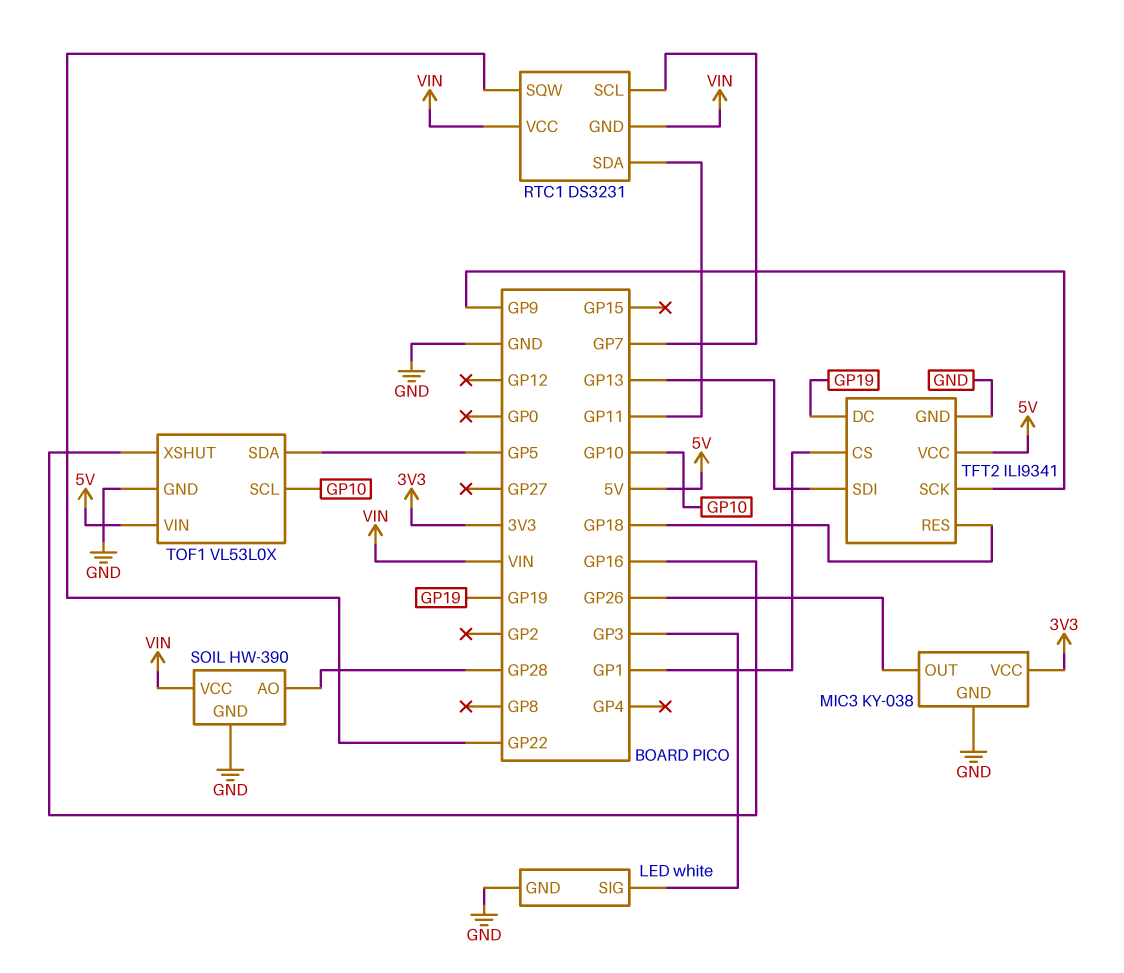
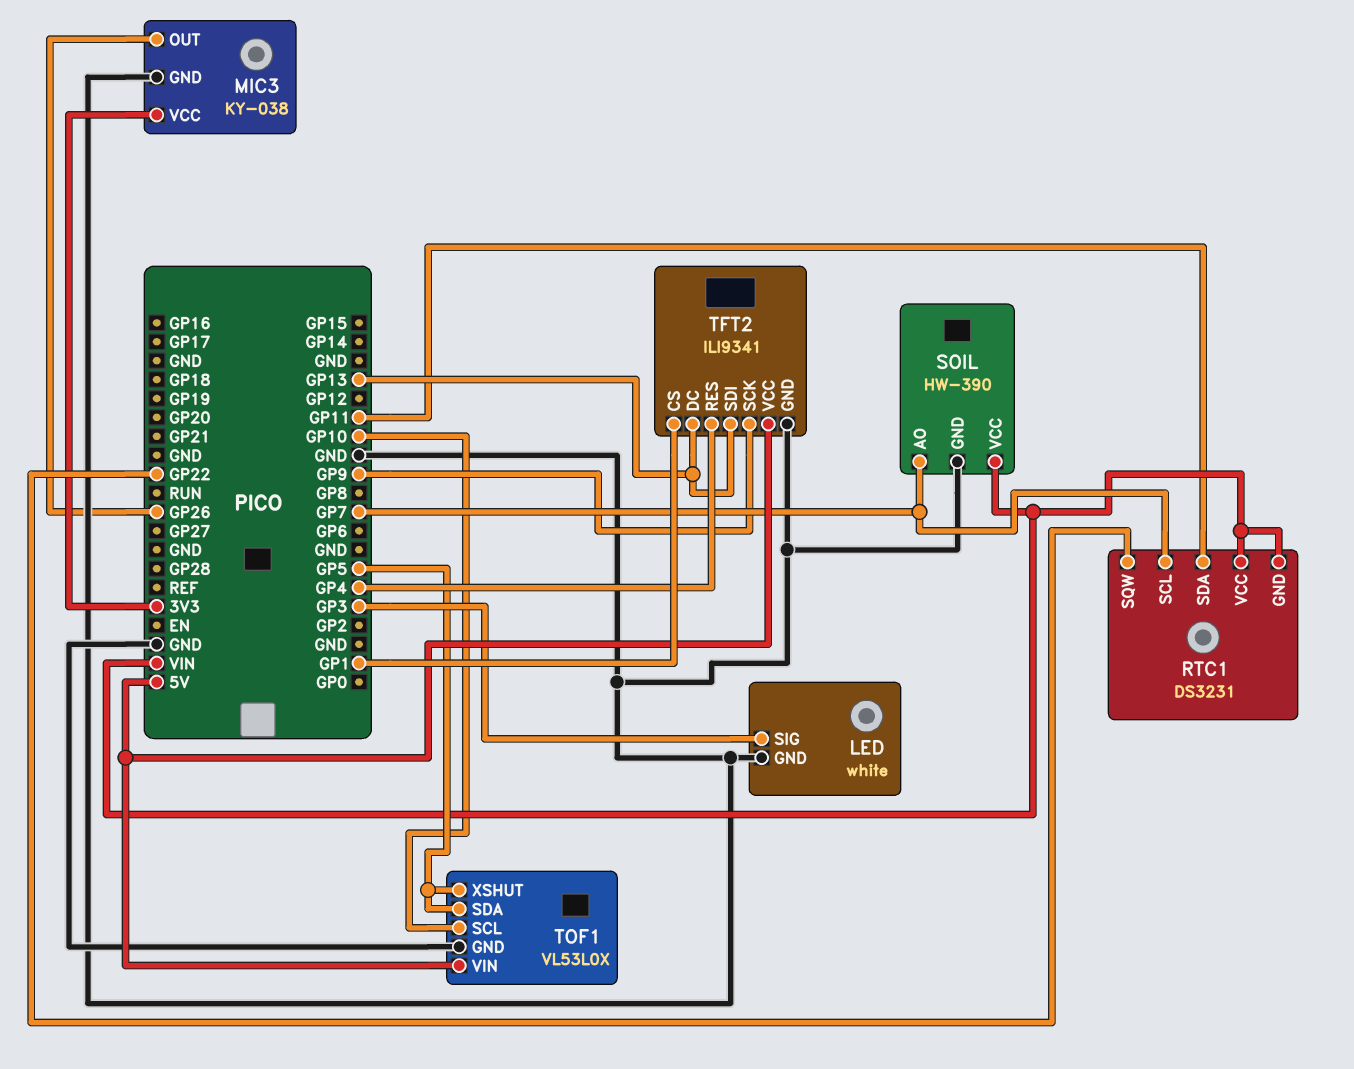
SOIL pin AO: GP28 -> GP7
TFT2 pin DC: GP19 -> GP13
TFT2 pin RES: GP18 -> GP4
TOF1 pin XSHUT: GP16 -> GP5

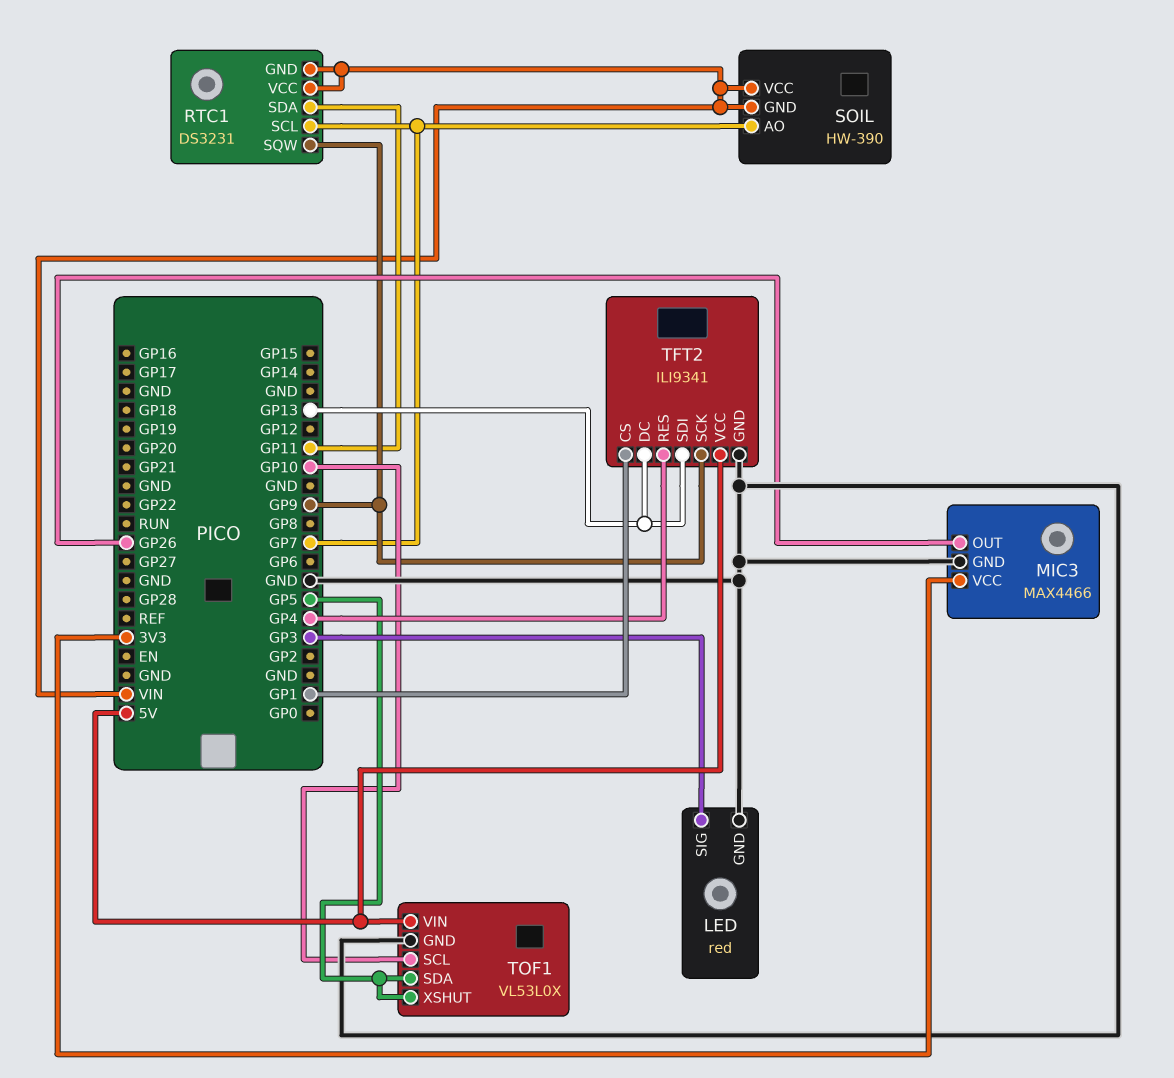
LED: white -> red
MIC3: KY-038 -> MAX4466
RTC1 pin SQW: GP22 -> GP9
SOIL pin GND: GND -> VIN

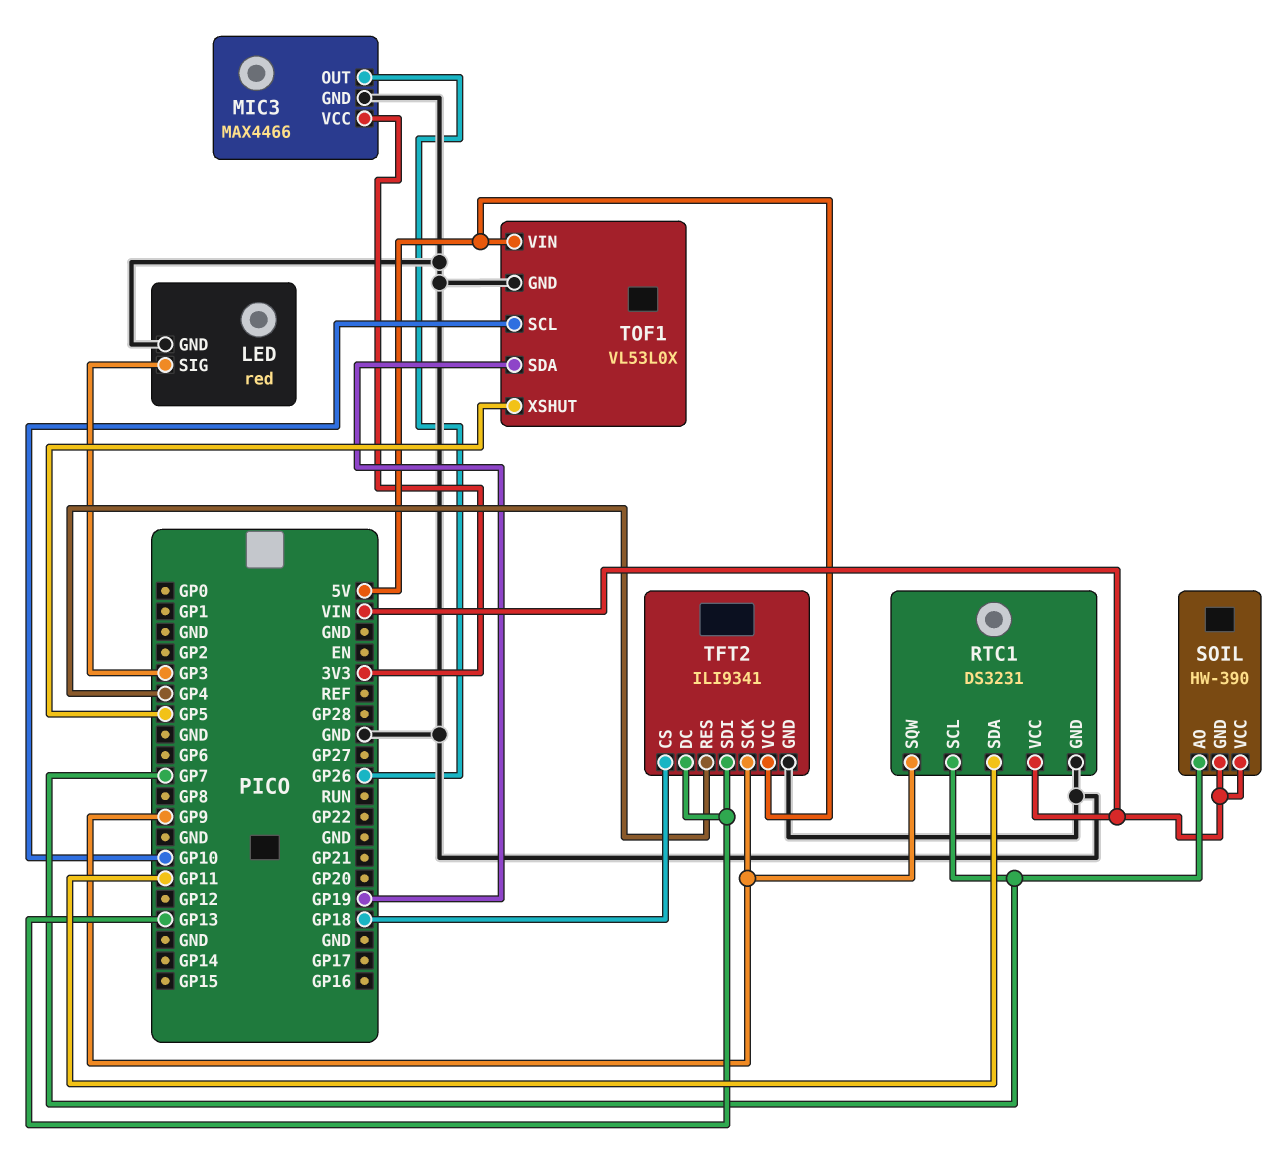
RTC1 pin GND: VIN -> GND
TFT2 pin CS: GP1 -> GP18
TOF1 pin SDA: GP5 -> GP19

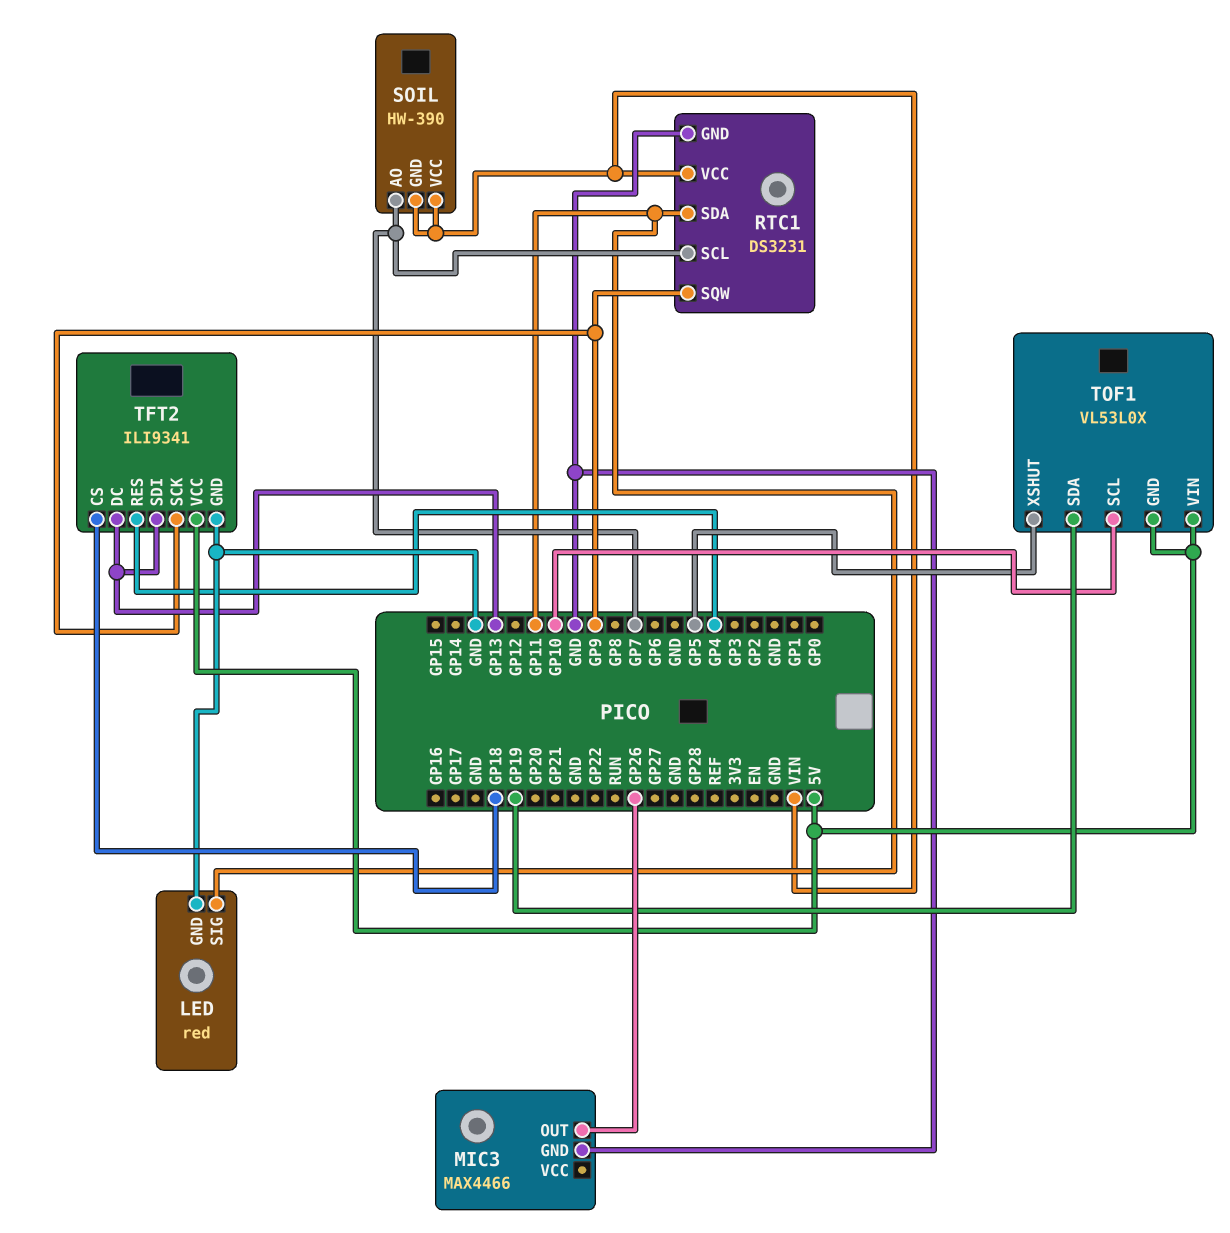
LED pin SIG: GP3 -> GP11
MIC3 pin VCC: 3V3 -> none
TOF1 pin GND: GND -> 5V

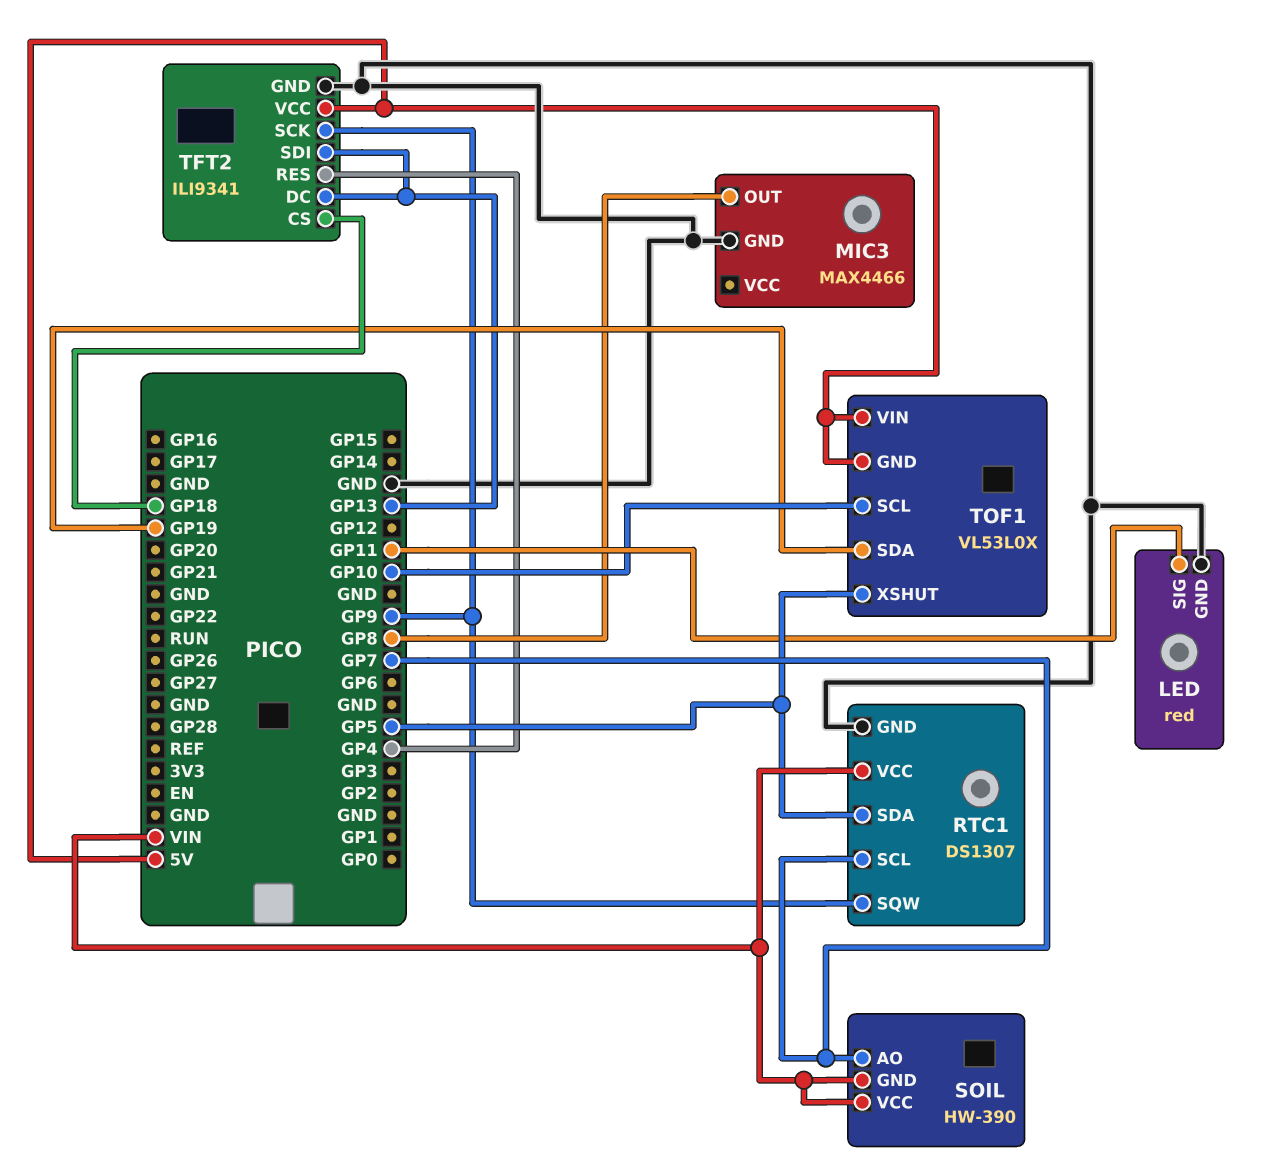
MIC3 pin OUT: GP26 -> GP8
RTC1: DS3231 -> DS1307
RTC1 pin SDA: GP11 -> GP5

